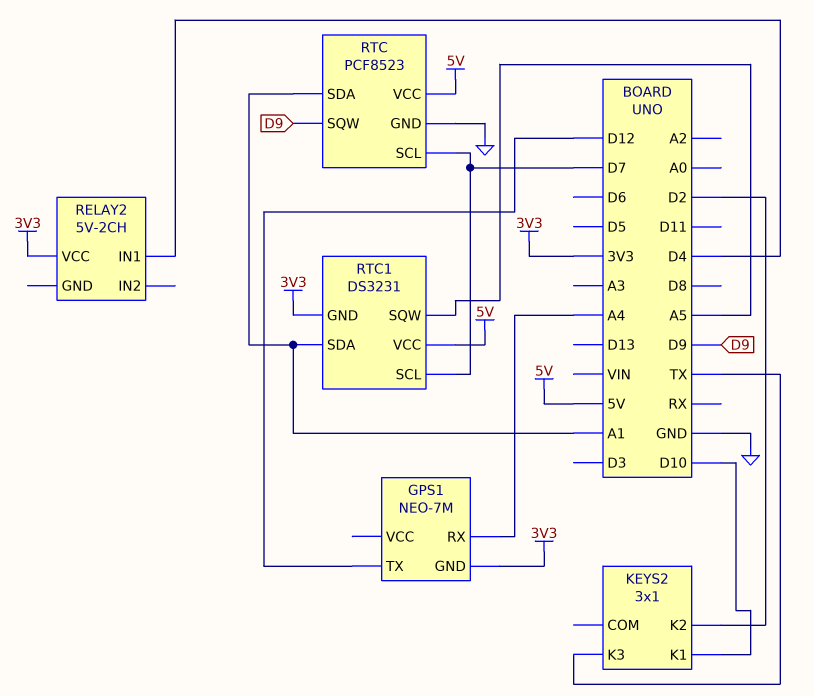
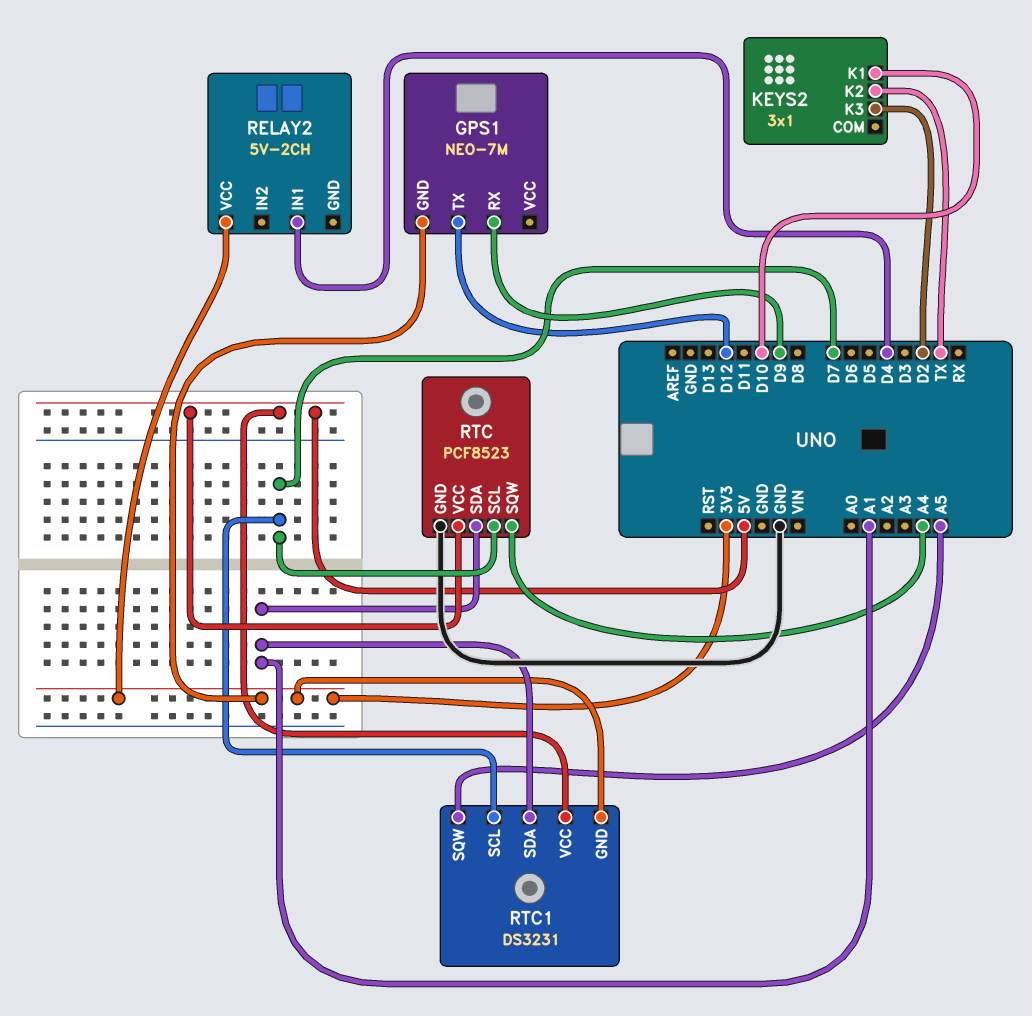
GPS1 pin RX: A4 -> D9
KEYS2 pin K2: D2 -> TX
KEYS2 pin K3: TX -> D2
RTC pin SQW: D9 -> A4

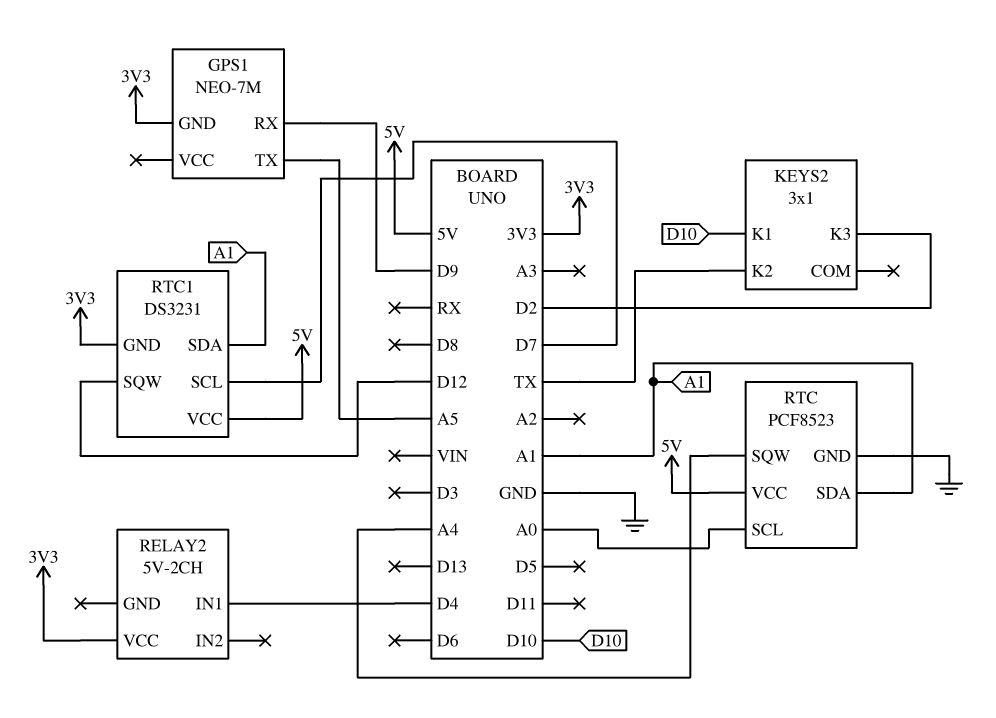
GPS1 pin TX: D12 -> A5
RTC pin SCL: D7 -> A0
RTC1 pin SQW: A5 -> D12

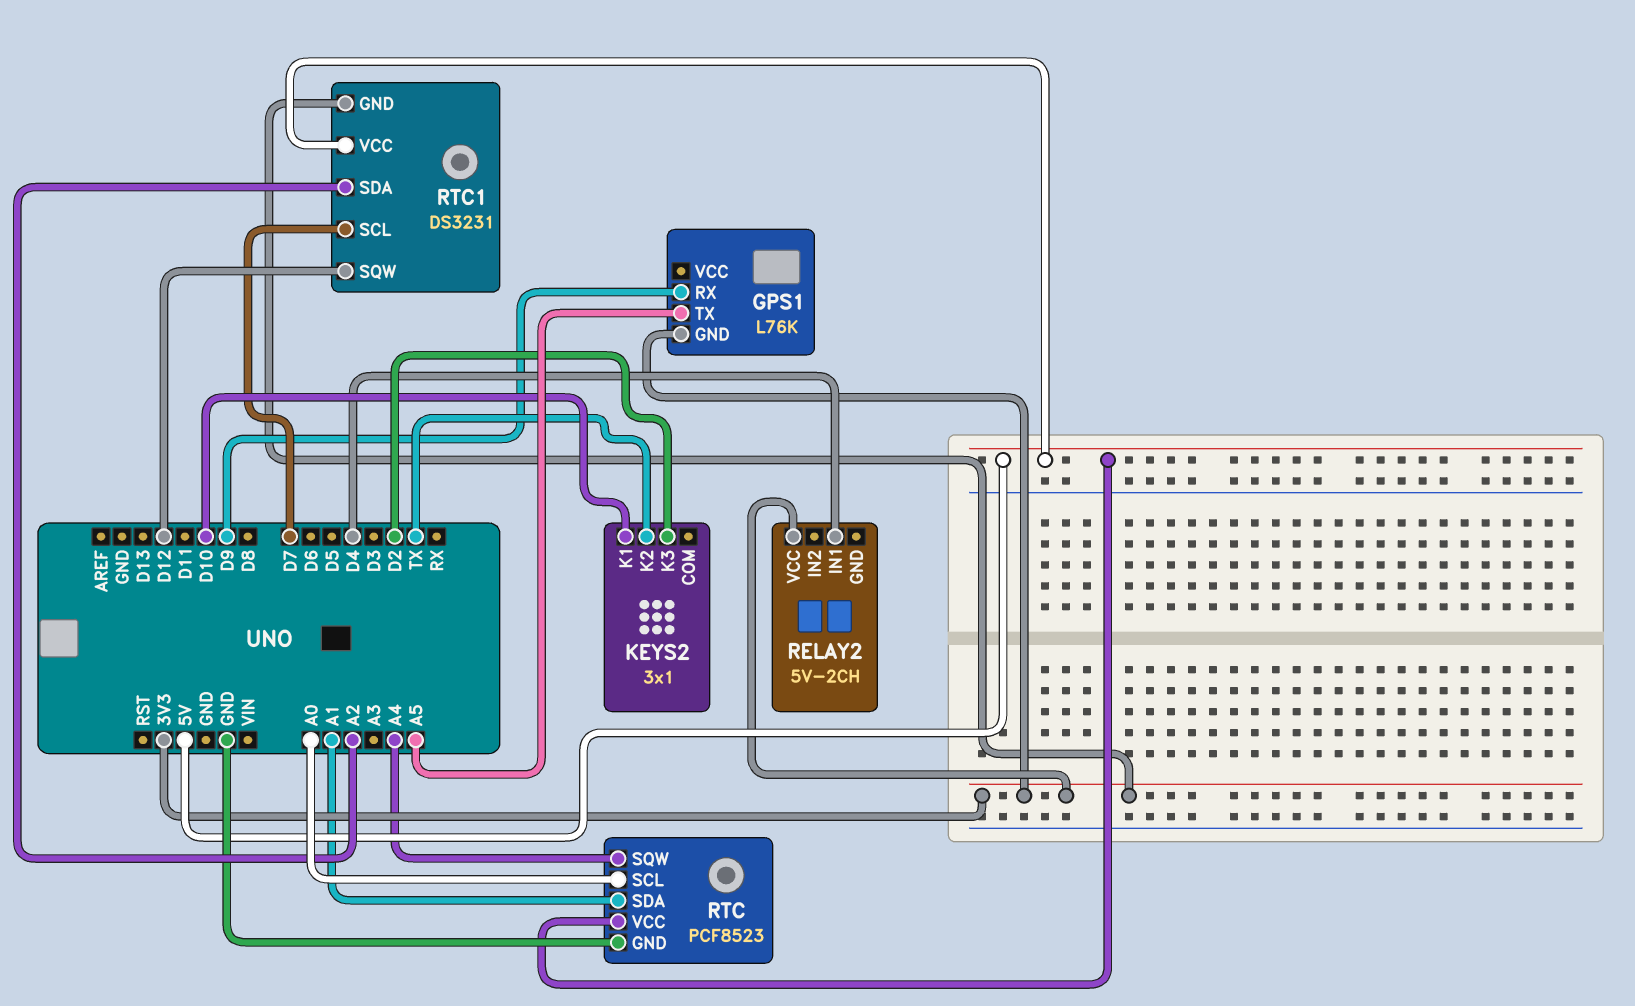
GPS1: NEO-7M -> L76K
RTC1 pin SDA: A1 -> A2

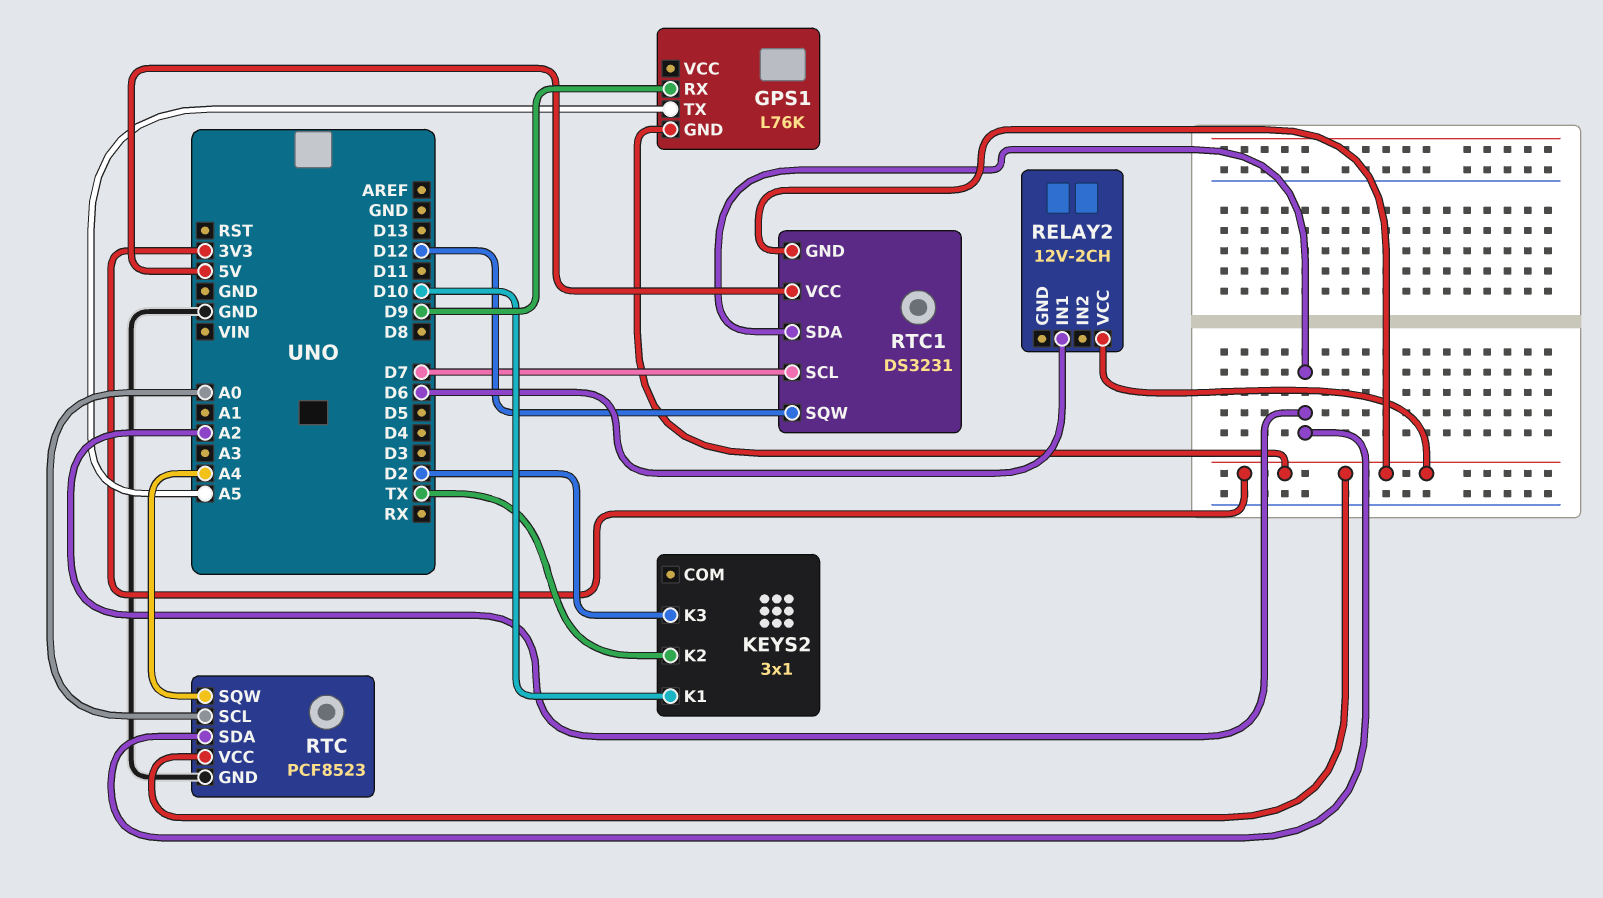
RELAY2: 5V-2CH -> 12V-2CH
RELAY2 pin IN1: D4 -> D6
RTC pin SDA: A1 -> A2
RTC pin VCC: 5V -> 3V3

